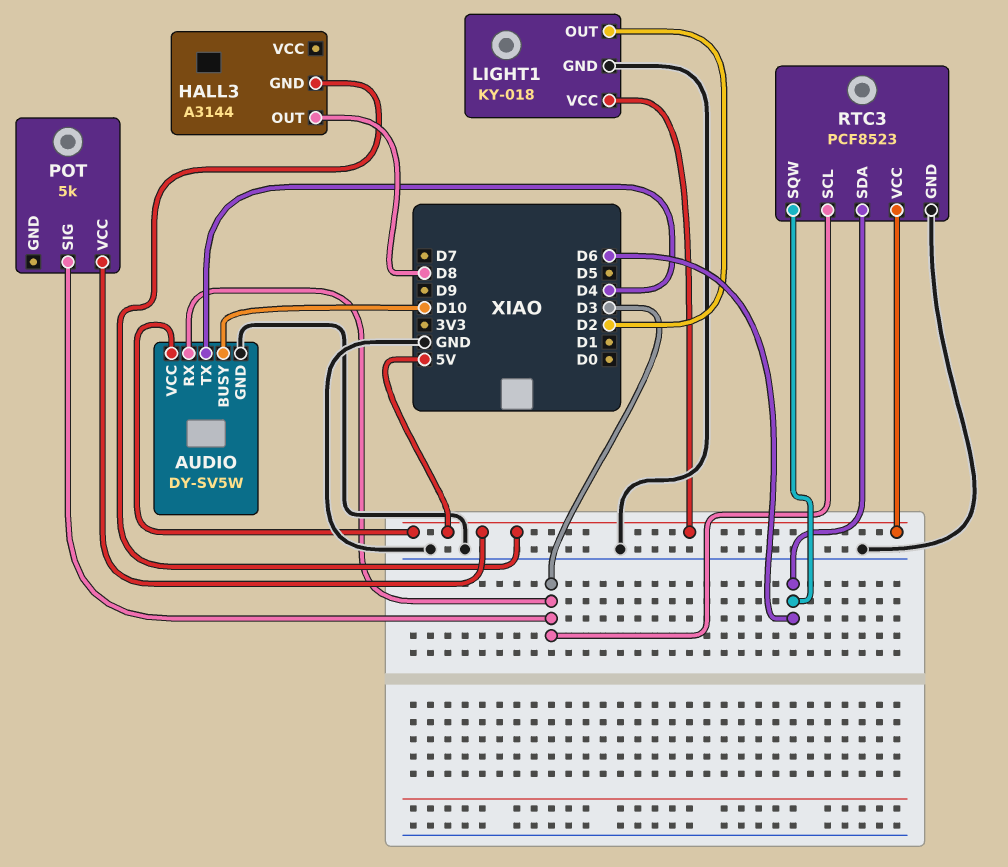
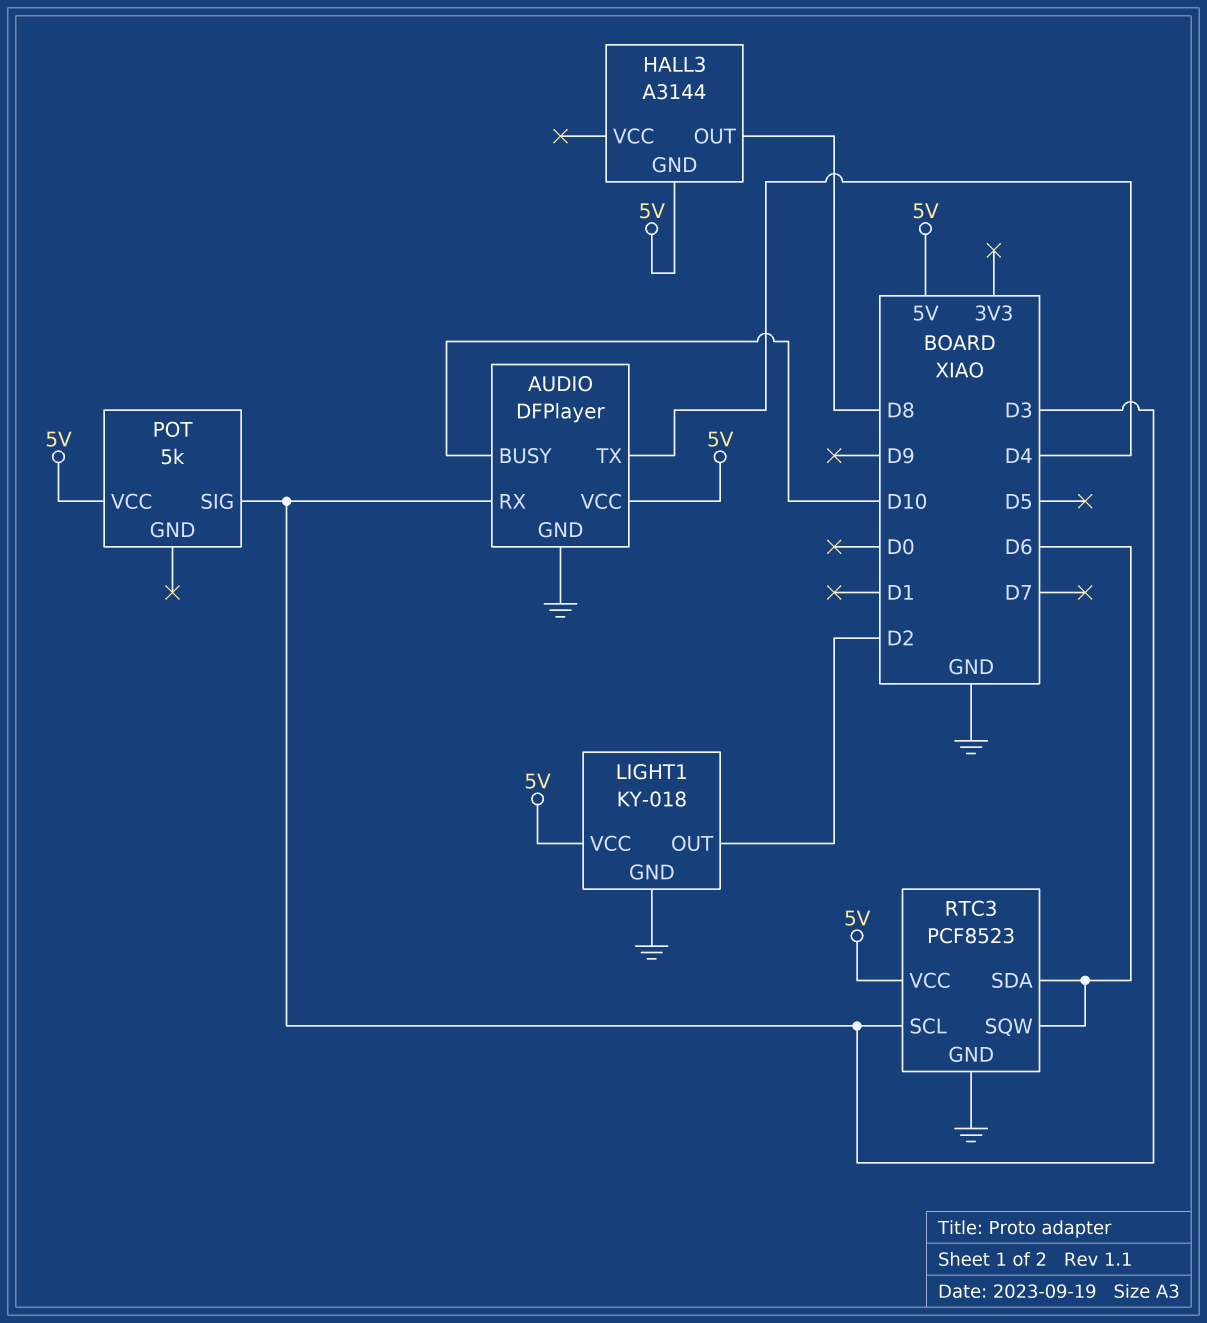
AUDIO: DY-SV5W -> DFPlayer

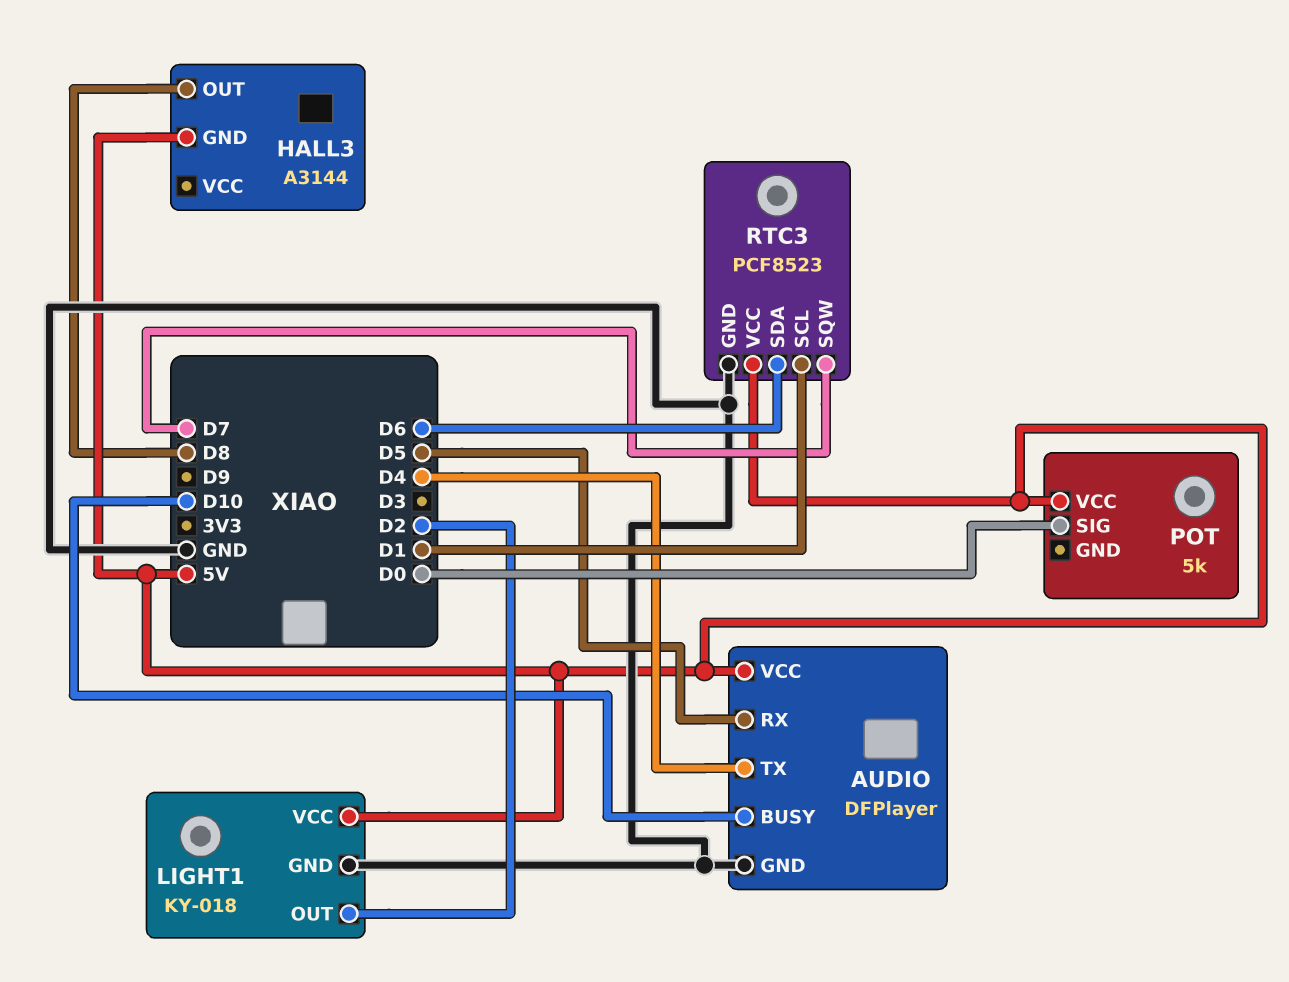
AUDIO pin RX: D3 -> D5
POT pin SIG: D3 -> D0
RTC3 pin SCL: D3 -> D1
RTC3 pin SQW: D6 -> D7

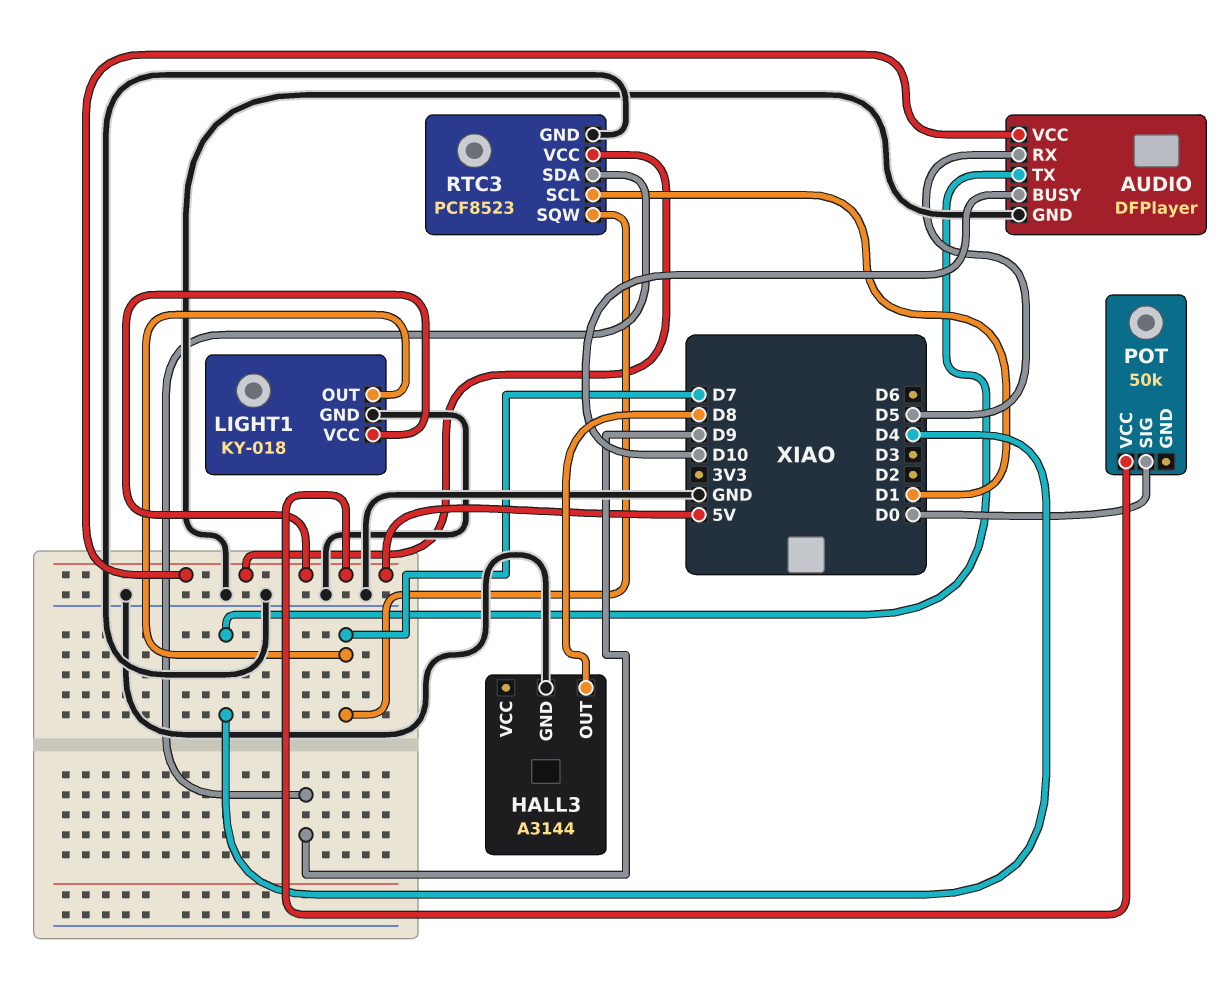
HALL3 pin GND: 5V -> GND
LIGHT1 pin OUT: D2 -> D7
POT: 5k -> 50k
RTC3 pin SDA: D6 -> D9

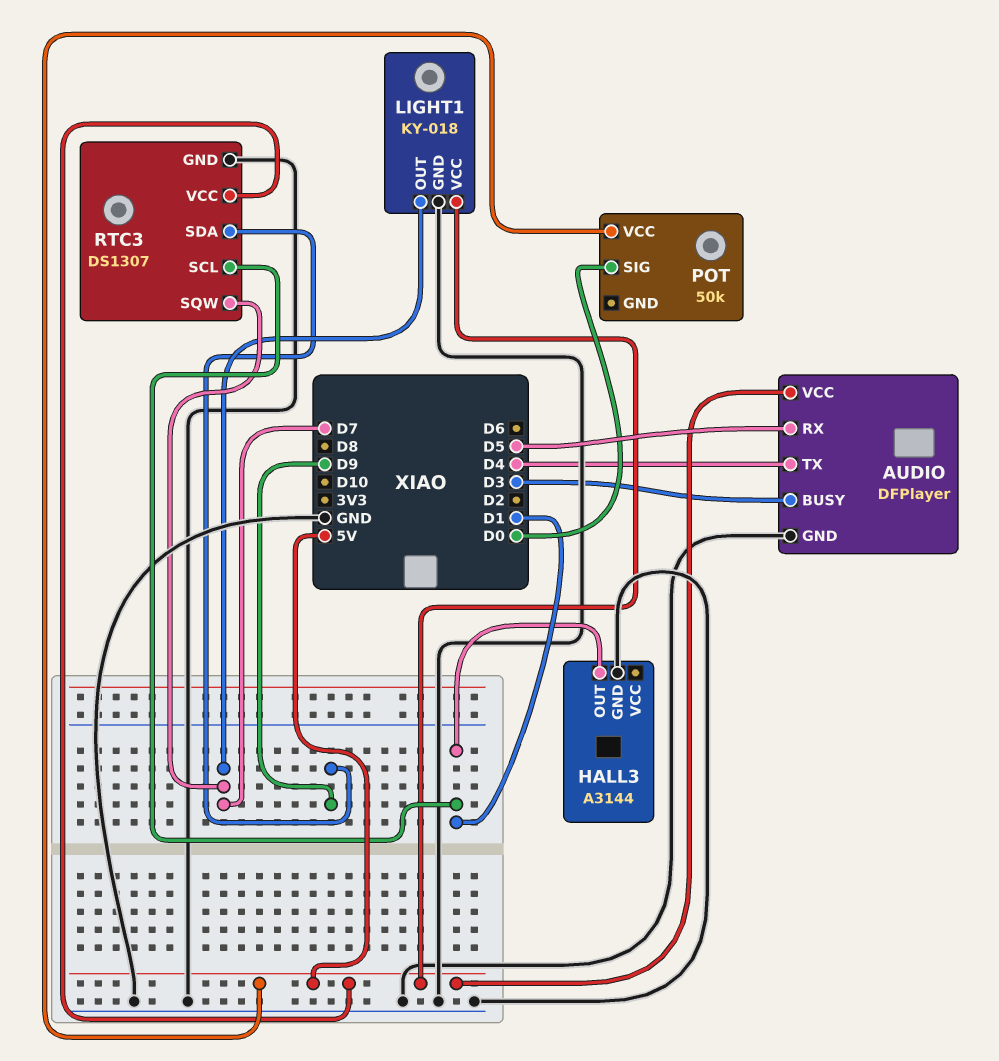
AUDIO pin BUSY: D10 -> D3
HALL3 pin OUT: D8 -> D1
RTC3: PCF8523 -> DS1307

